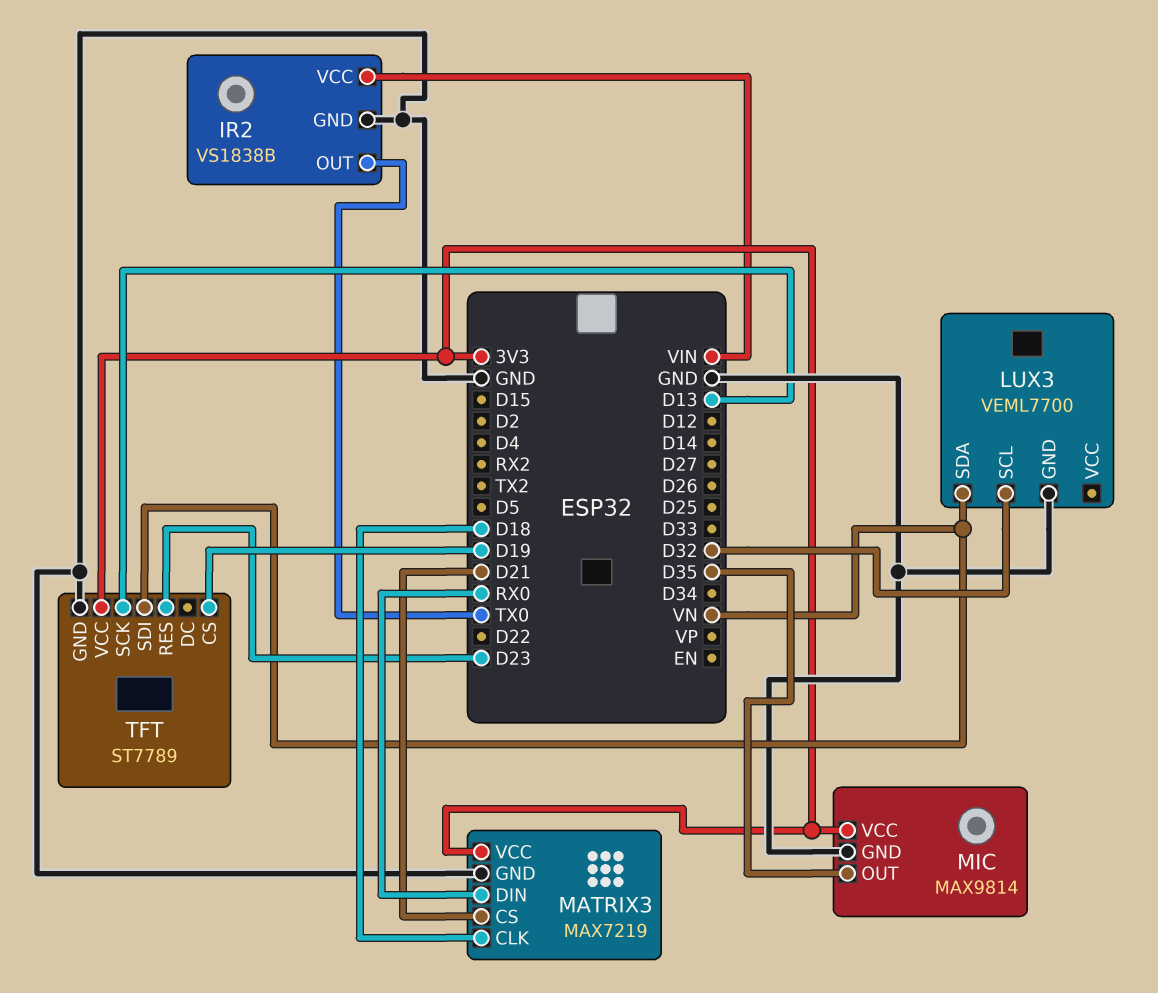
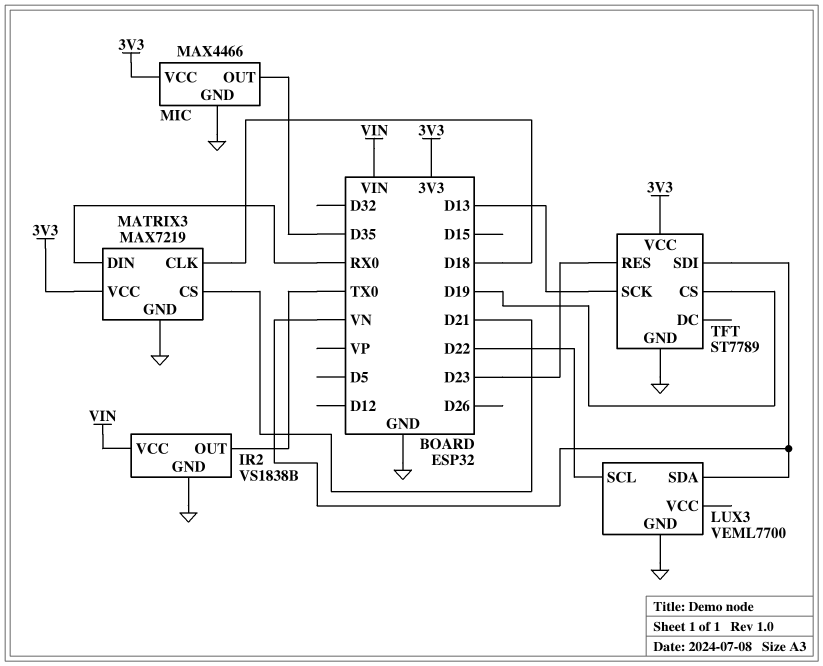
LUX3 pin SCL: D32 -> D22
MIC: MAX9814 -> MAX4466

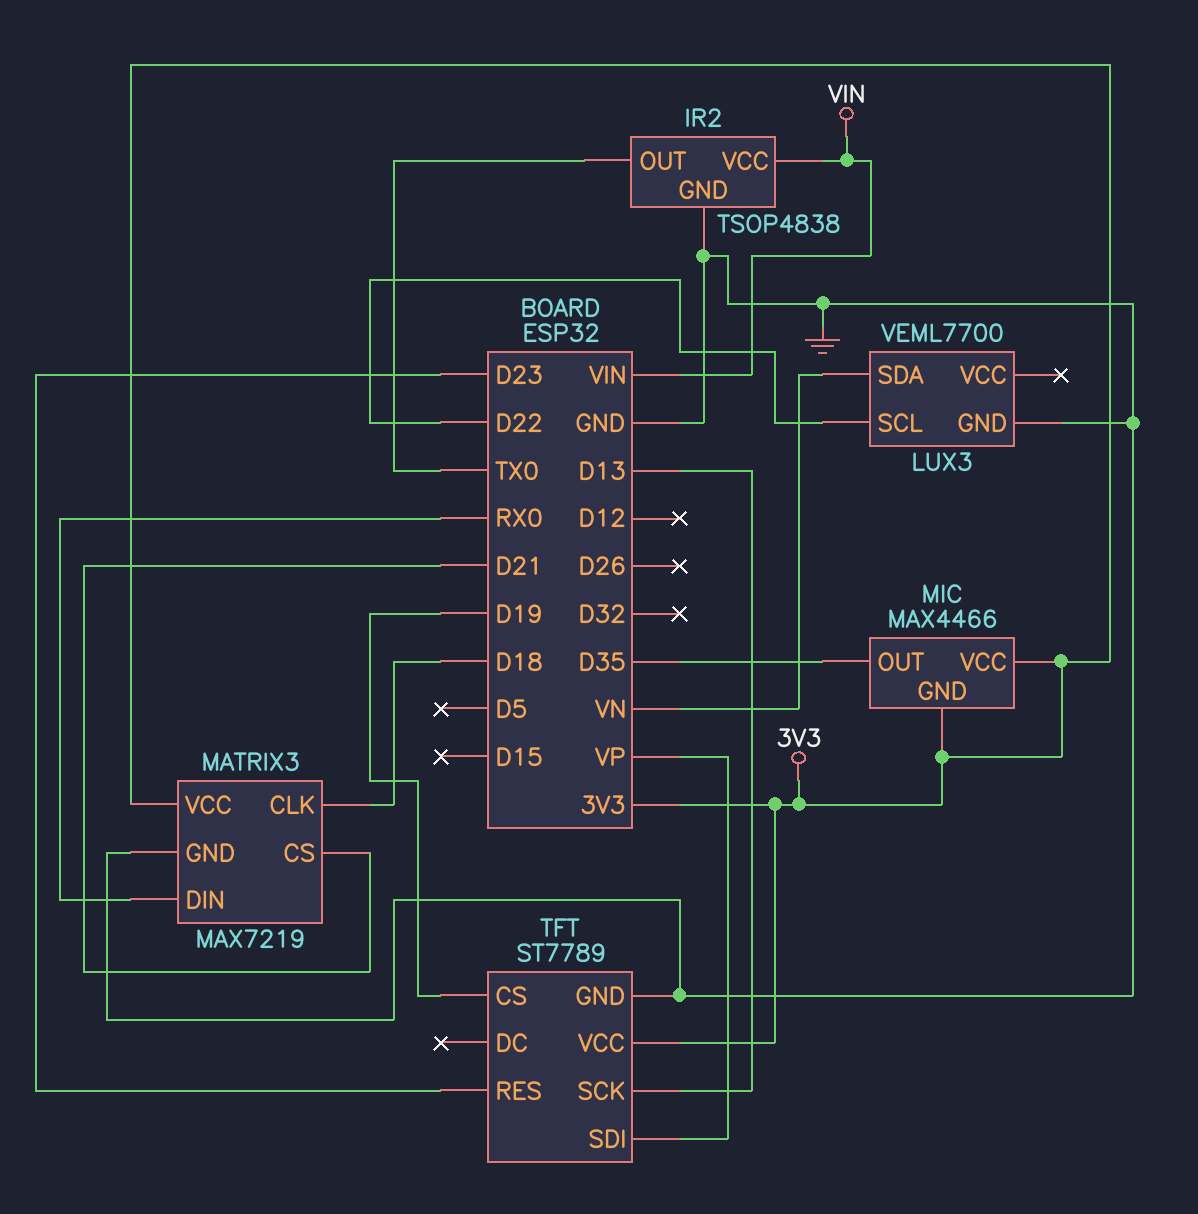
IR2: VS1838B -> TSOP4838
MIC pin GND: GND -> 3V3
TFT pin SDI: VN -> VP

